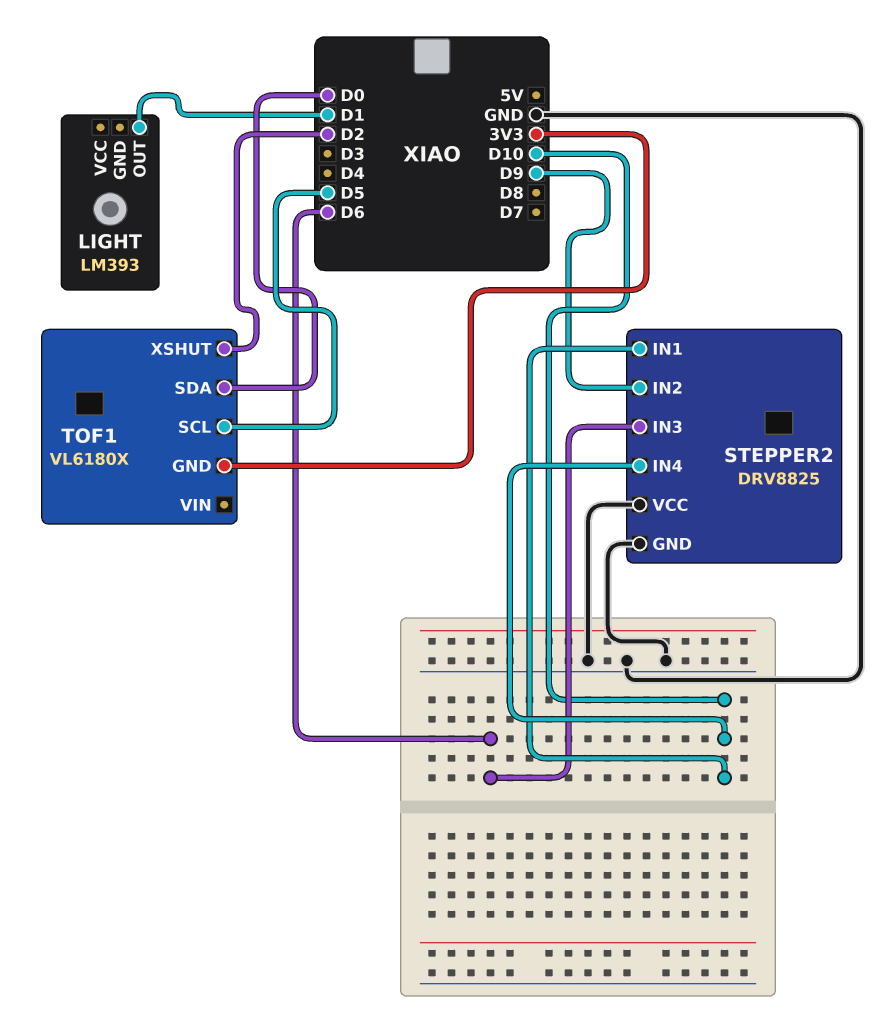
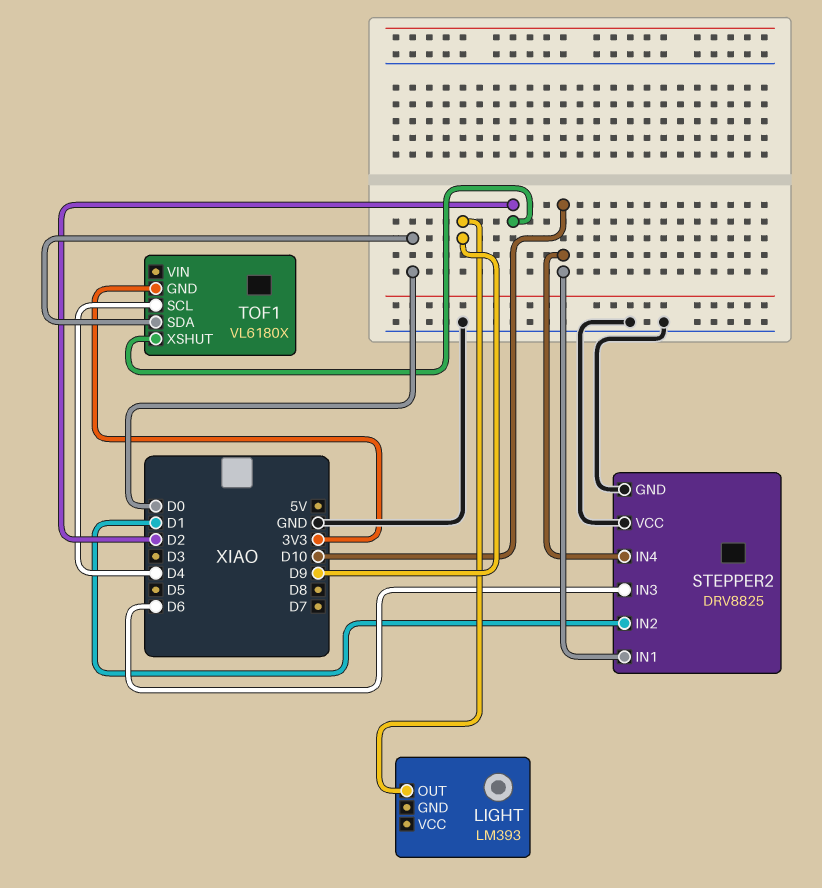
LIGHT pin OUT: D1 -> D9
STEPPER2 pin IN2: D9 -> D1
TOF1 pin SCL: D5 -> D4

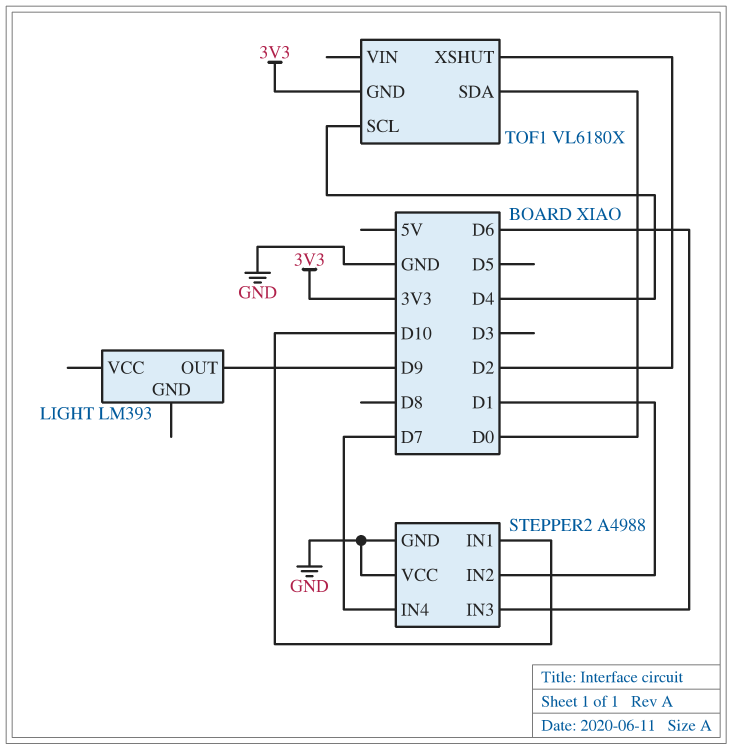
STEPPER2: DRV8825 -> A4988
STEPPER2 pin IN4: D10 -> D7

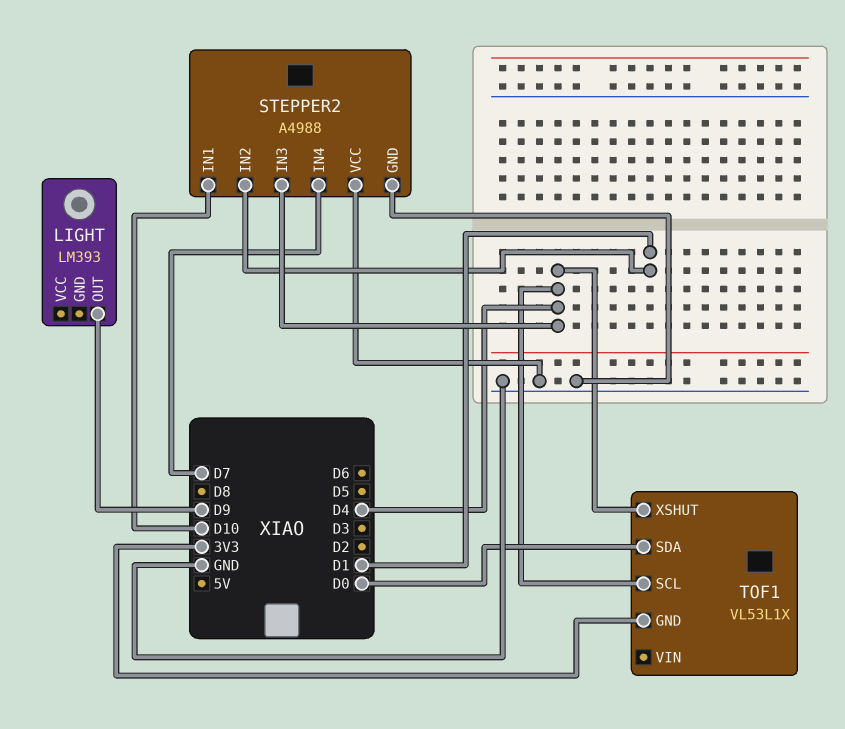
STEPPER2 pin IN3: D6 -> D4
TOF1: VL6180X -> VL53L1X
TOF1 pin XSHUT: D2 -> D4

